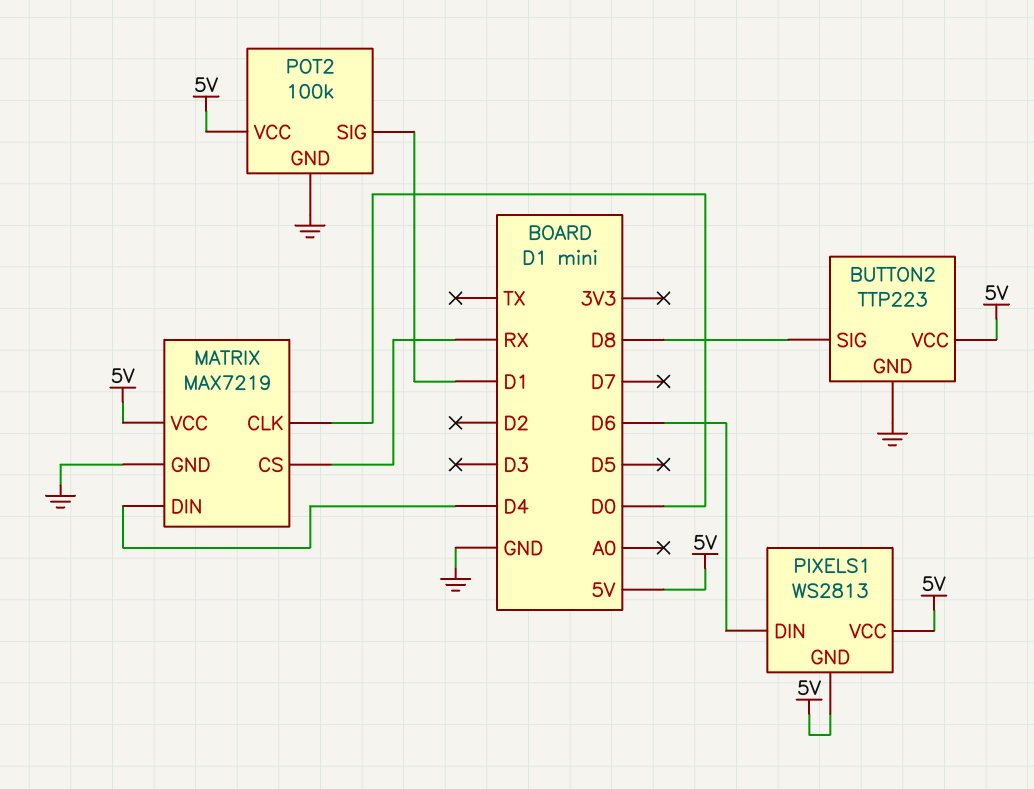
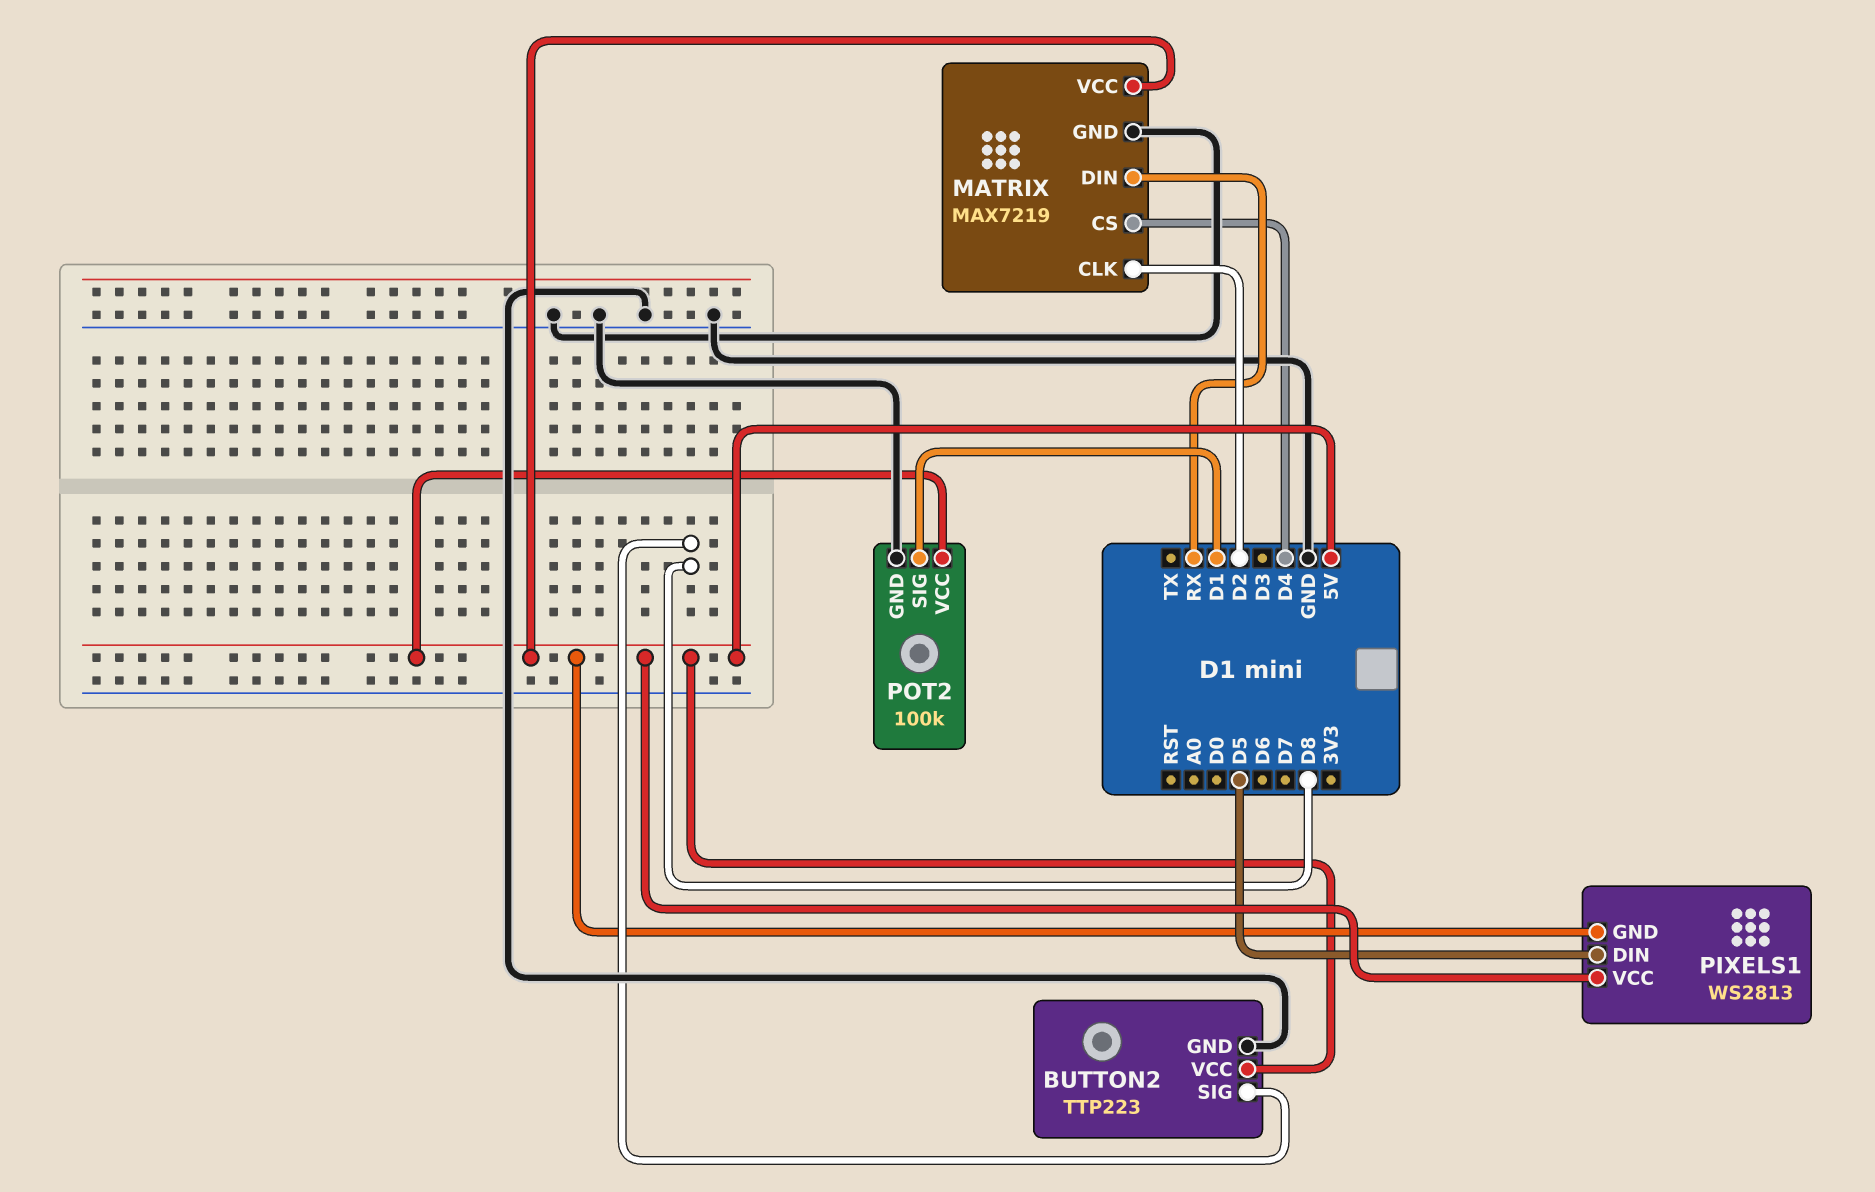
MATRIX pin CLK: D0 -> D2
MATRIX pin CS: RX -> D4
MATRIX pin DIN: D4 -> RX
PIXELS1 pin DIN: D6 -> D5

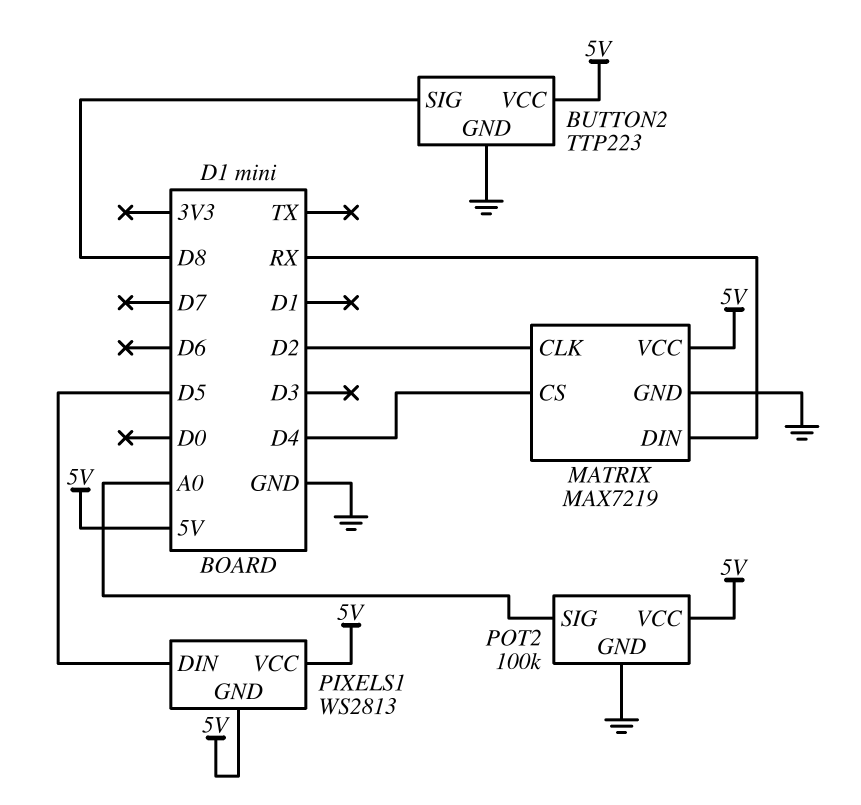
POT2 pin SIG: D1 -> A0

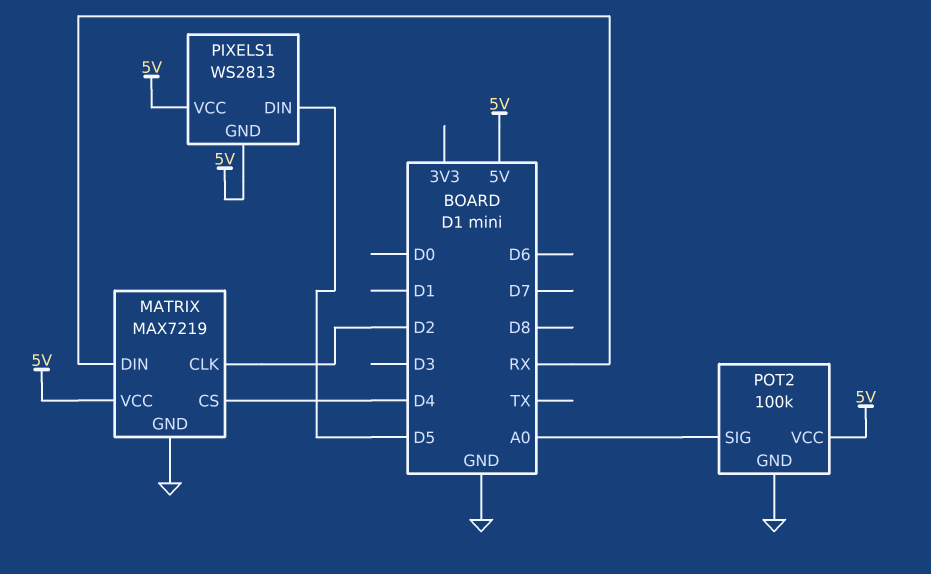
BUTTON2: TTP223 -> none
BUTTON2 pin GND: GND -> none
BUTTON2 pin SIG: D8 -> none
BUTTON2 pin VCC: 5V -> none

